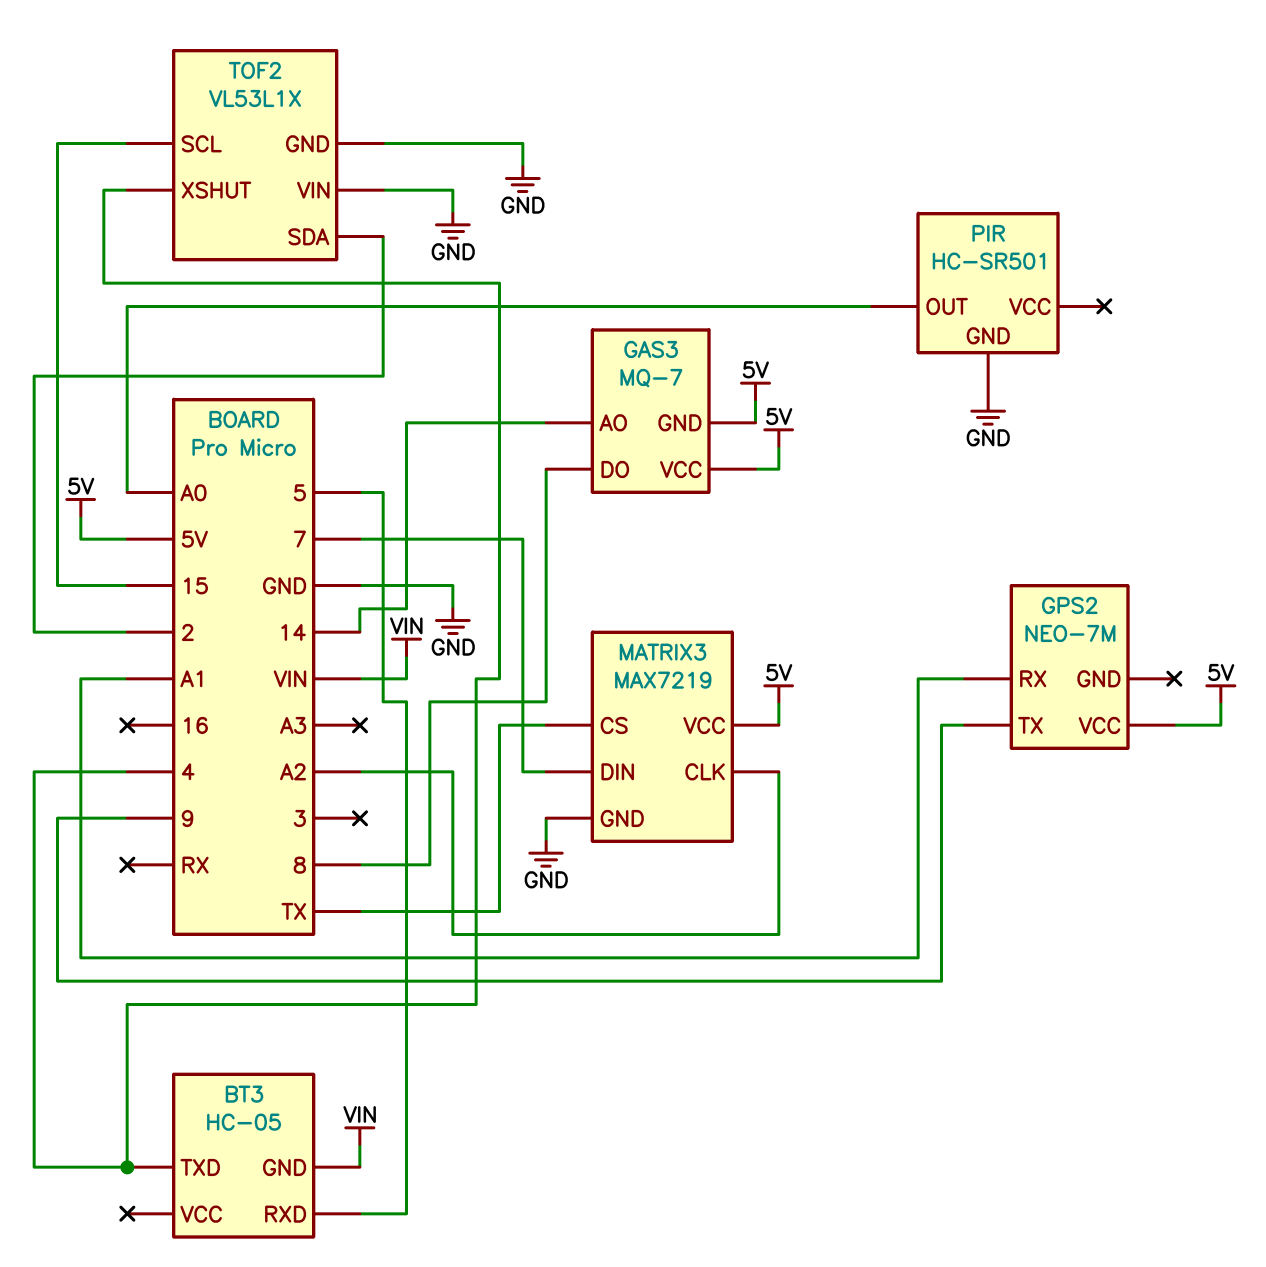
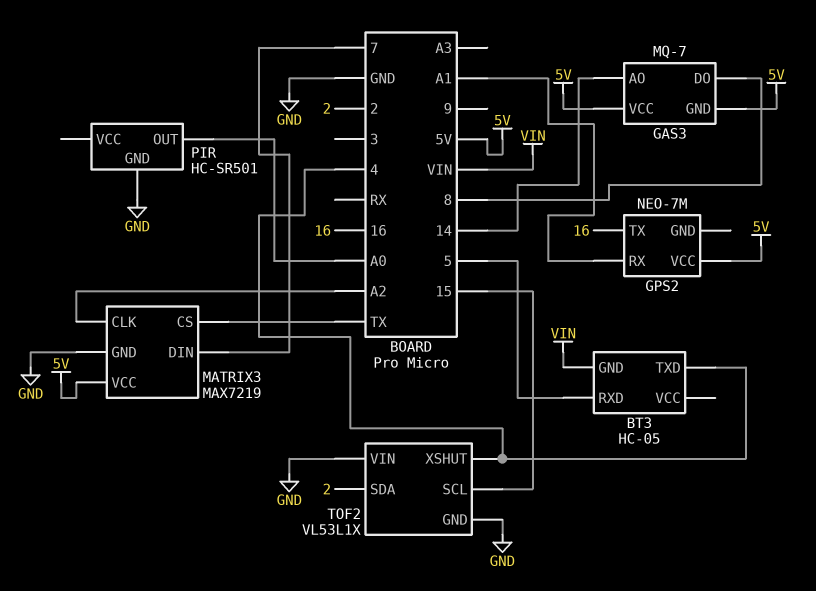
GPS2 pin TX: 9 -> 16

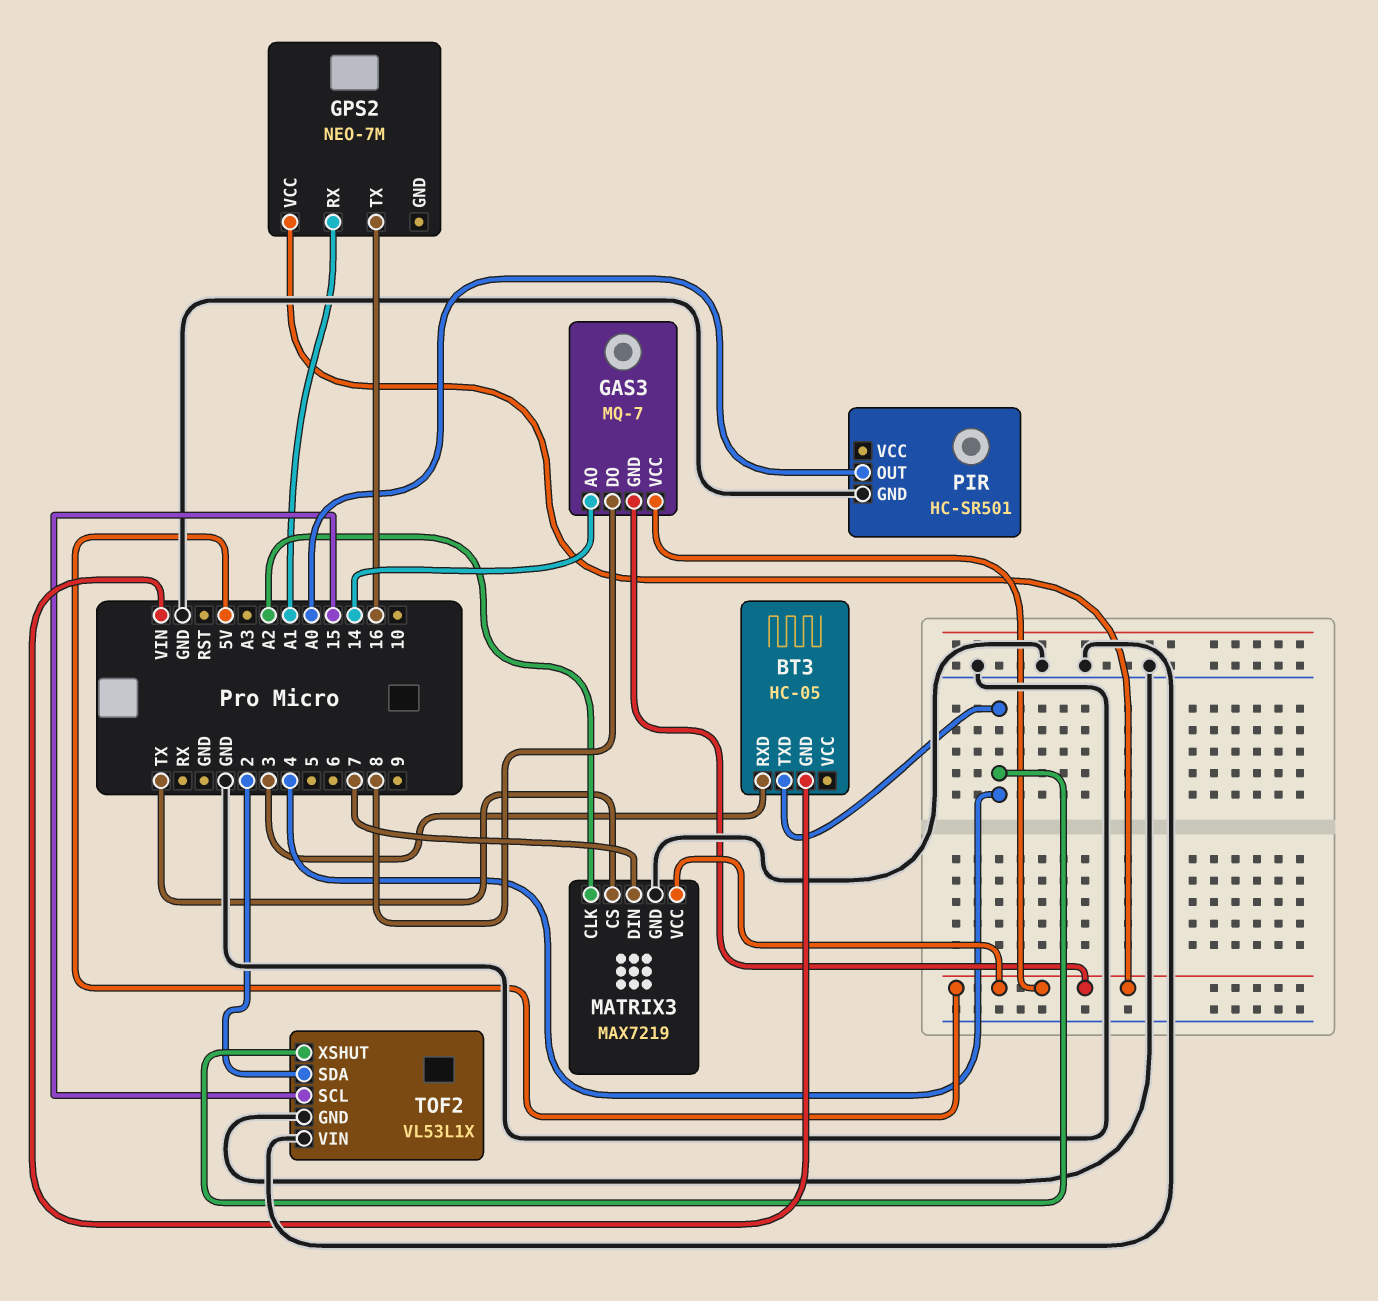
BT3 pin RXD: 5 -> 3

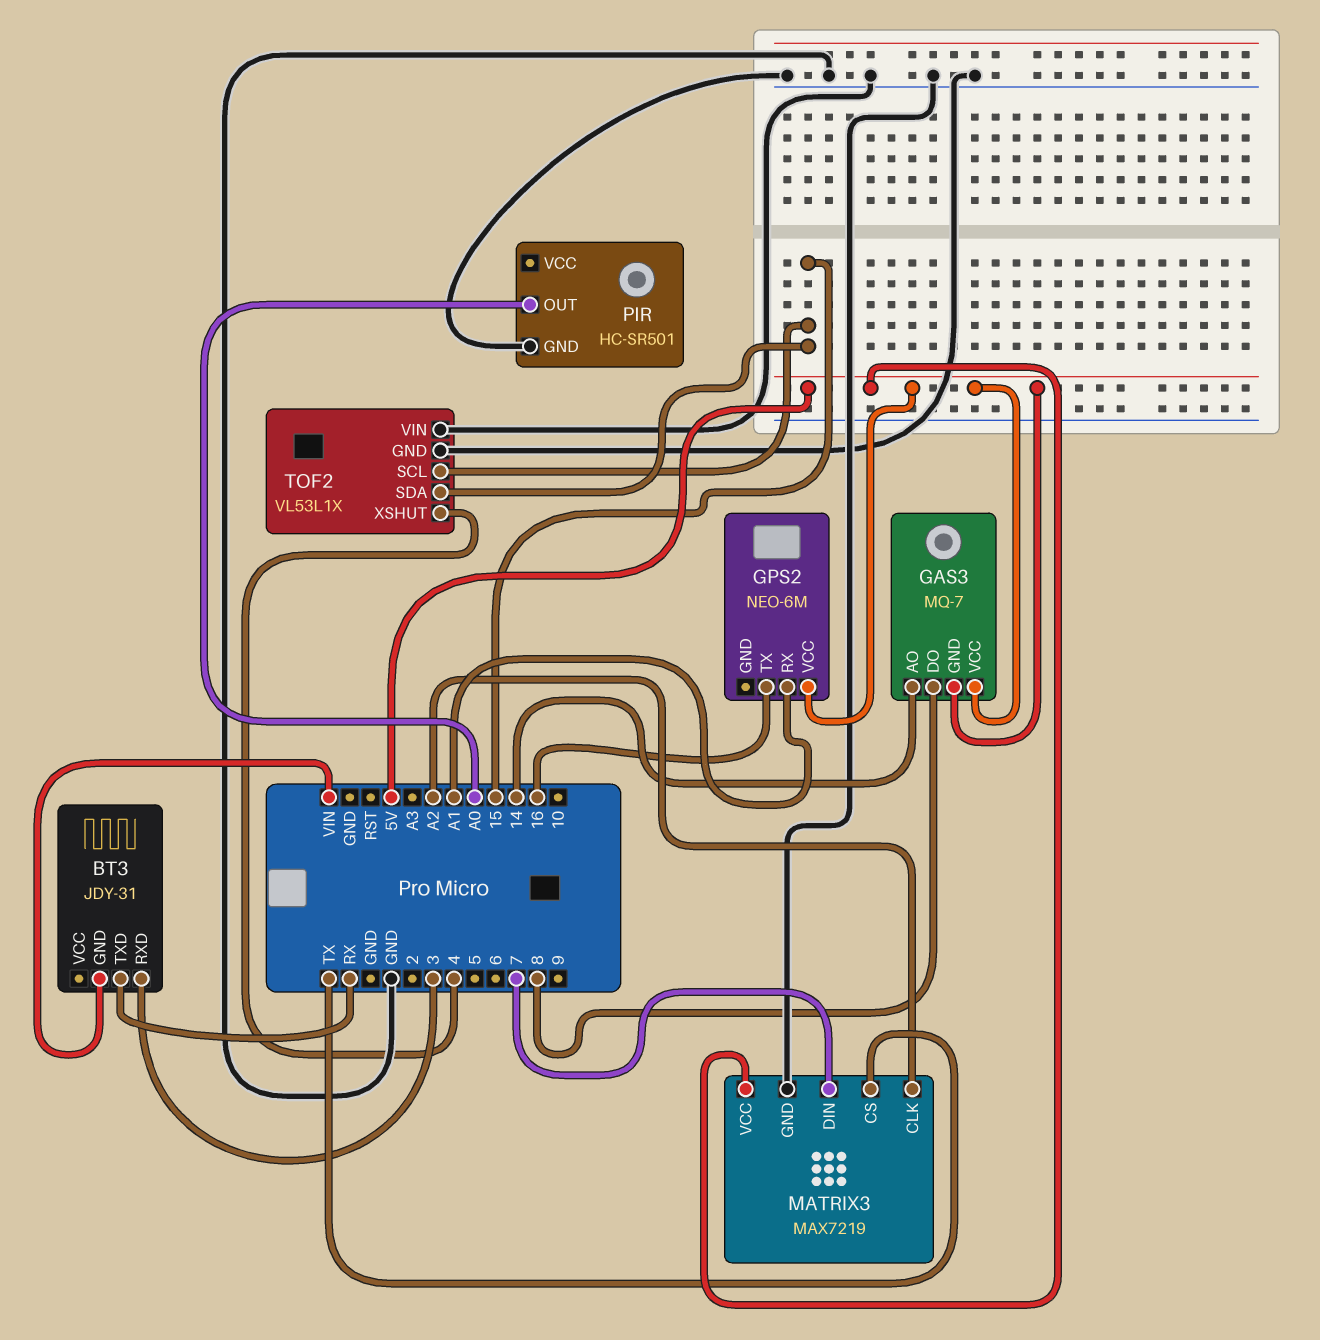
BT3: HC-05 -> JDY-31
BT3 pin TXD: 4 -> RX
GPS2: NEO-7M -> NEO-6M
TOF2 pin SDA: 2 -> 15

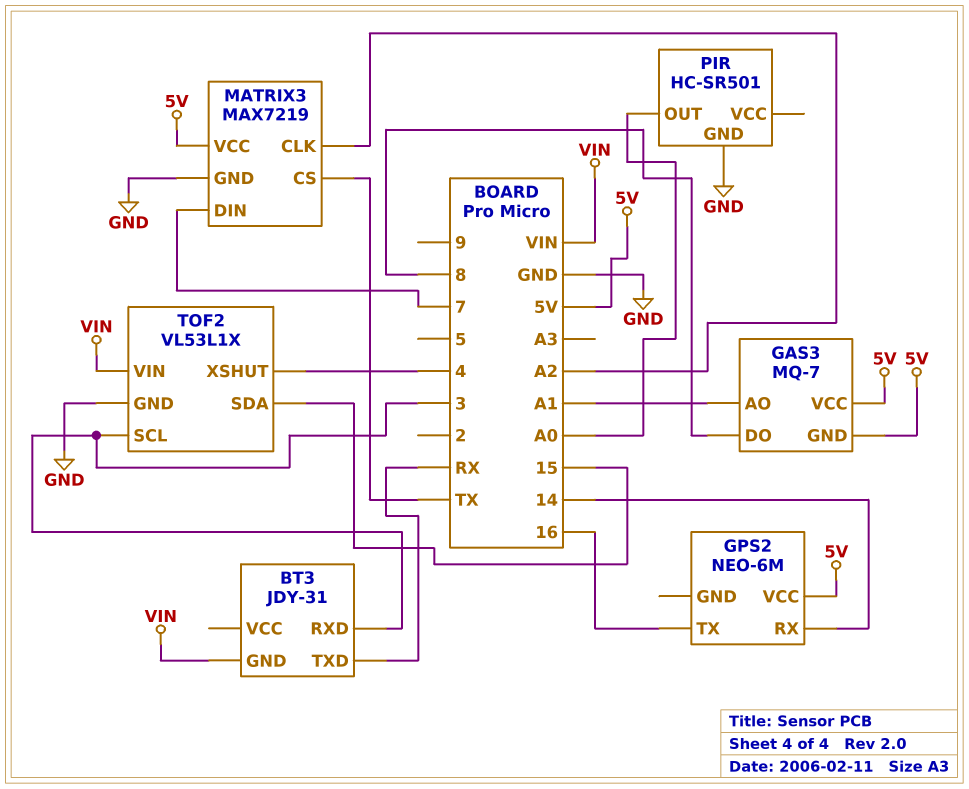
GAS3 pin AO: 14 -> A1
GPS2 pin RX: A1 -> 14
TOF2 pin SCL: 15 -> 3
TOF2 pin VIN: GND -> VIN

